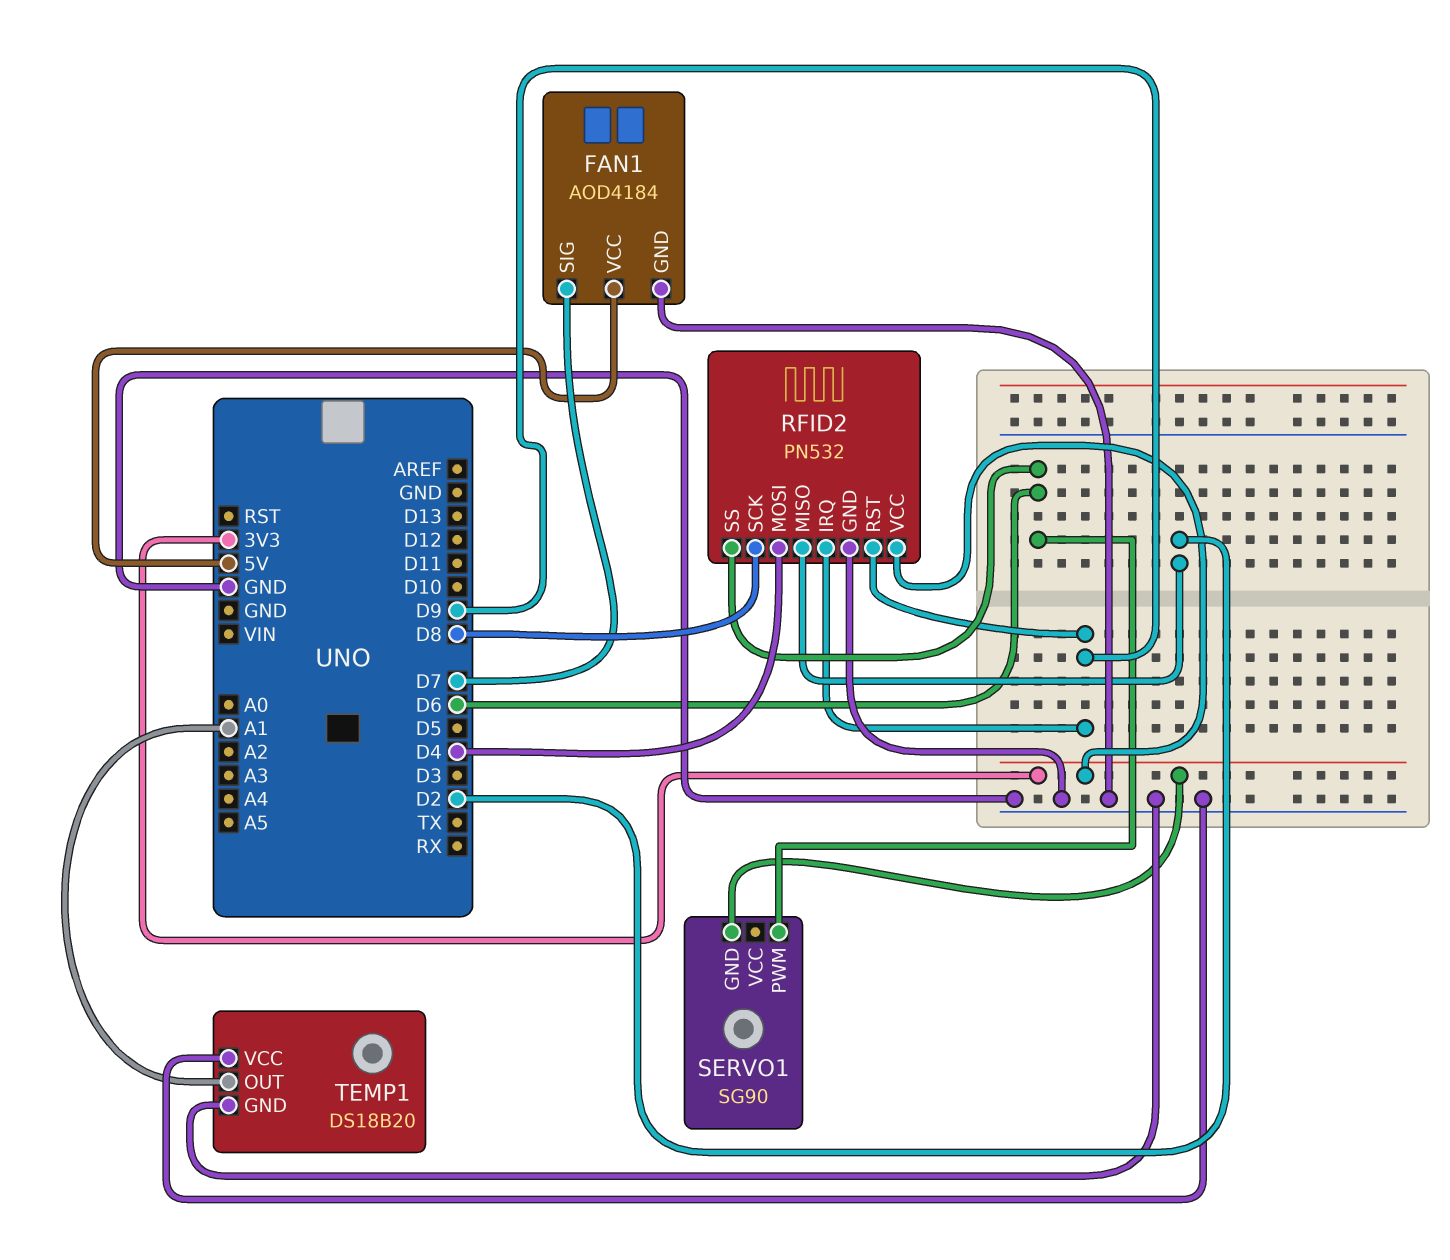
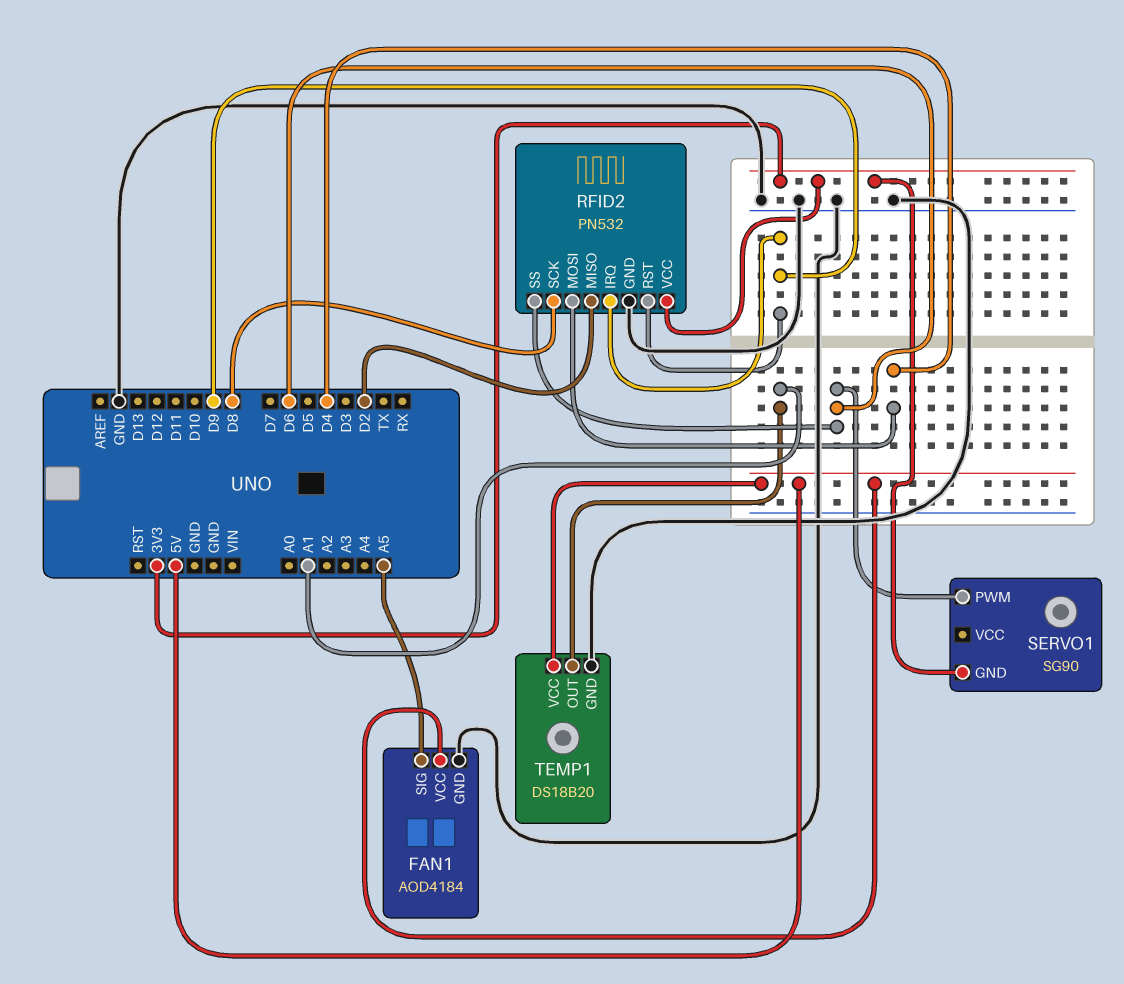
FAN1 pin SIG: D7 -> A5
TEMP1 pin VCC: GND -> 5V

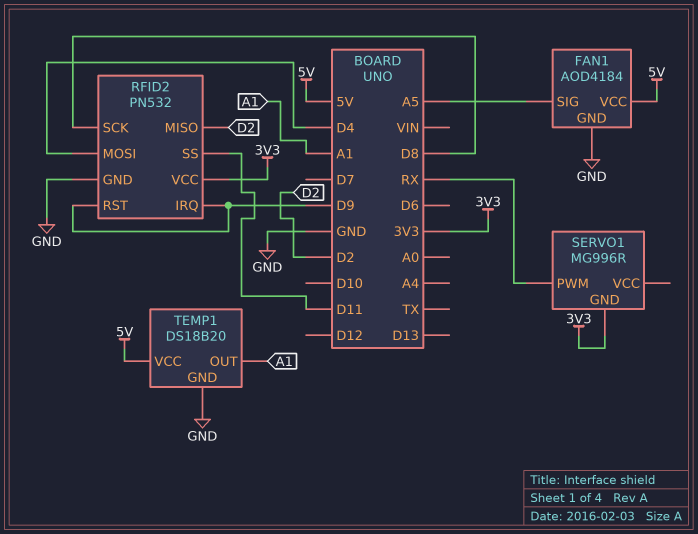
RFID2 pin SS: D6 -> D11
SERVO1: SG90 -> MG996R
SERVO1 pin PWM: D6 -> RX

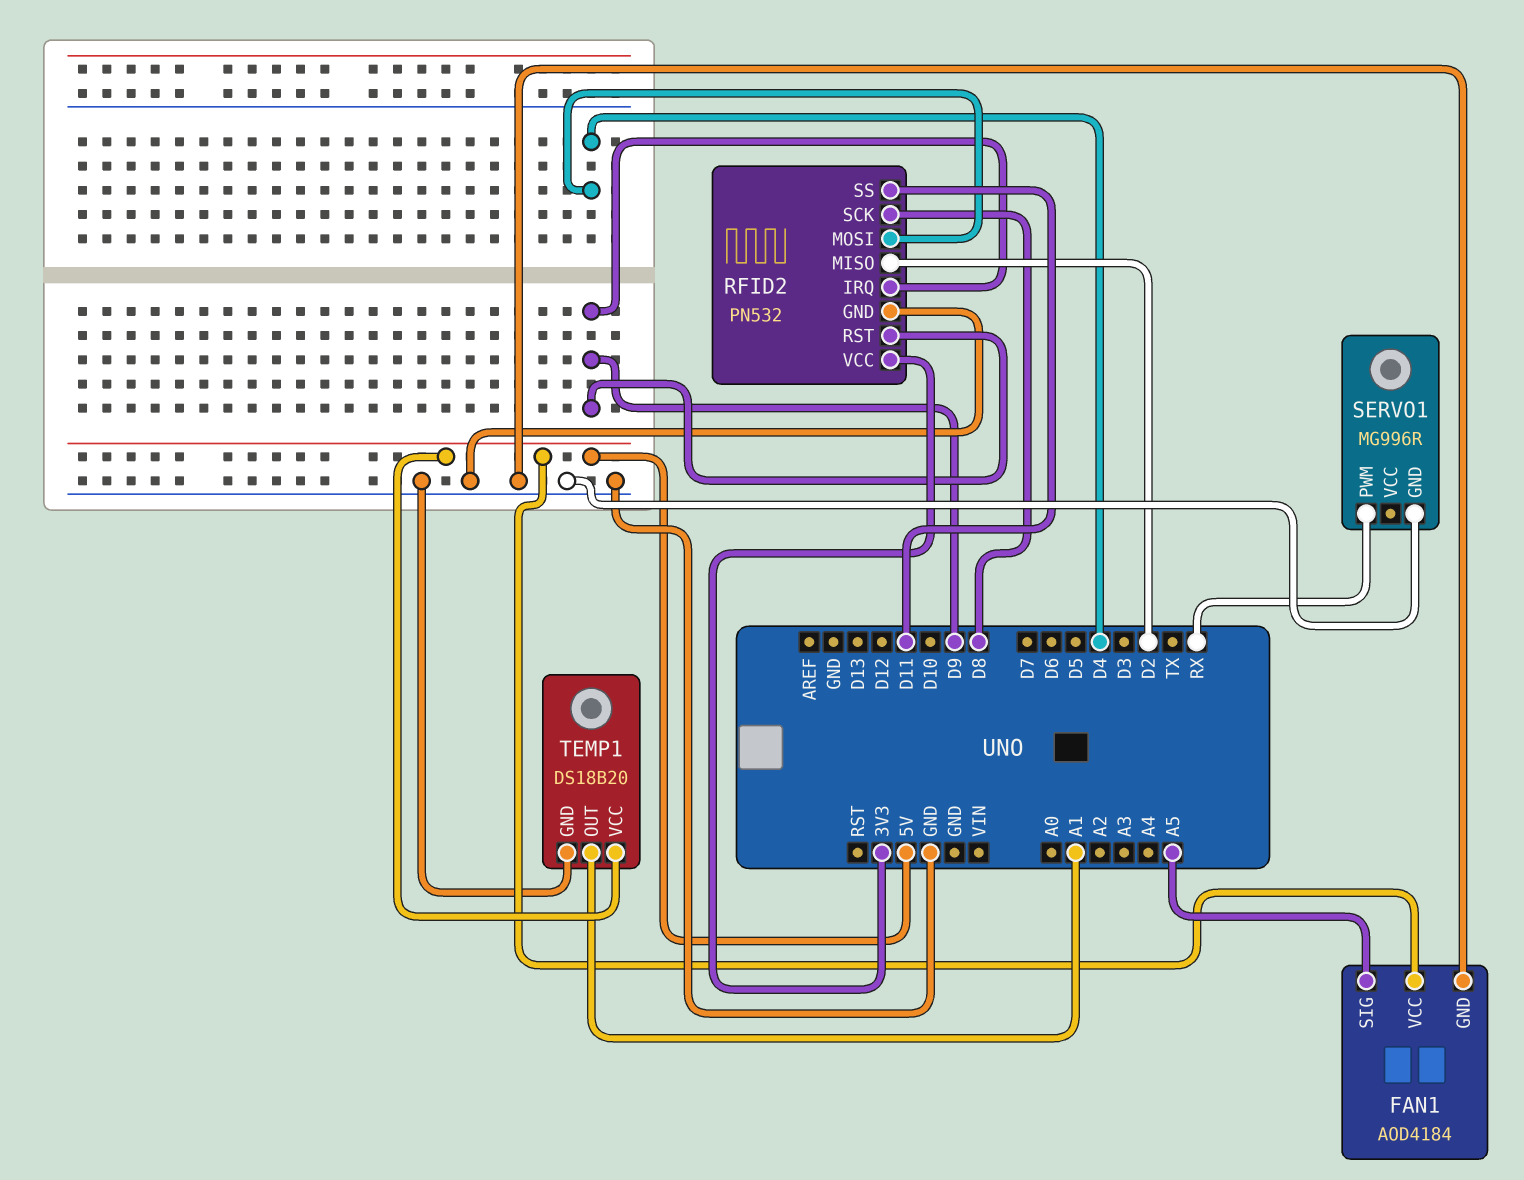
SERVO1 pin GND: 3V3 -> GND

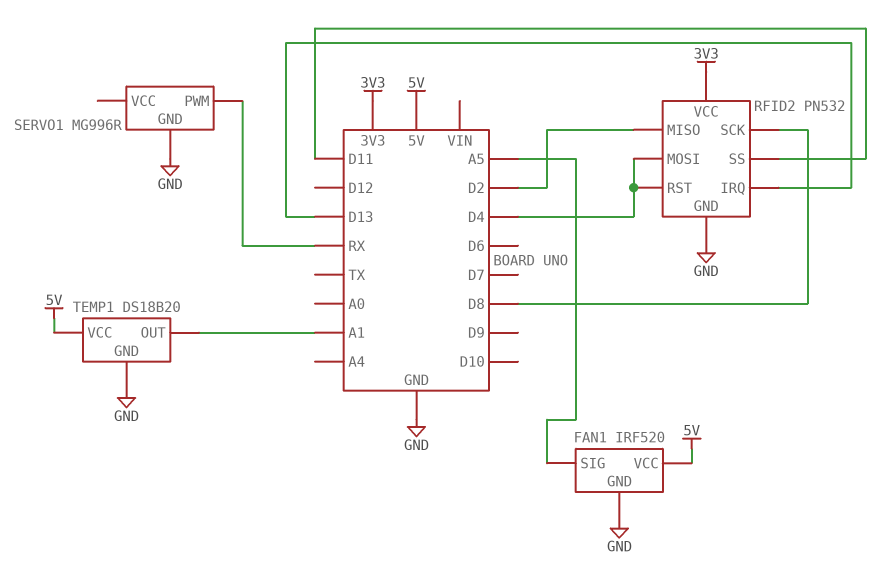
FAN1: AOD4184 -> IRF520
RFID2 pin IRQ: D9 -> D13
RFID2 pin RST: D9 -> D4

